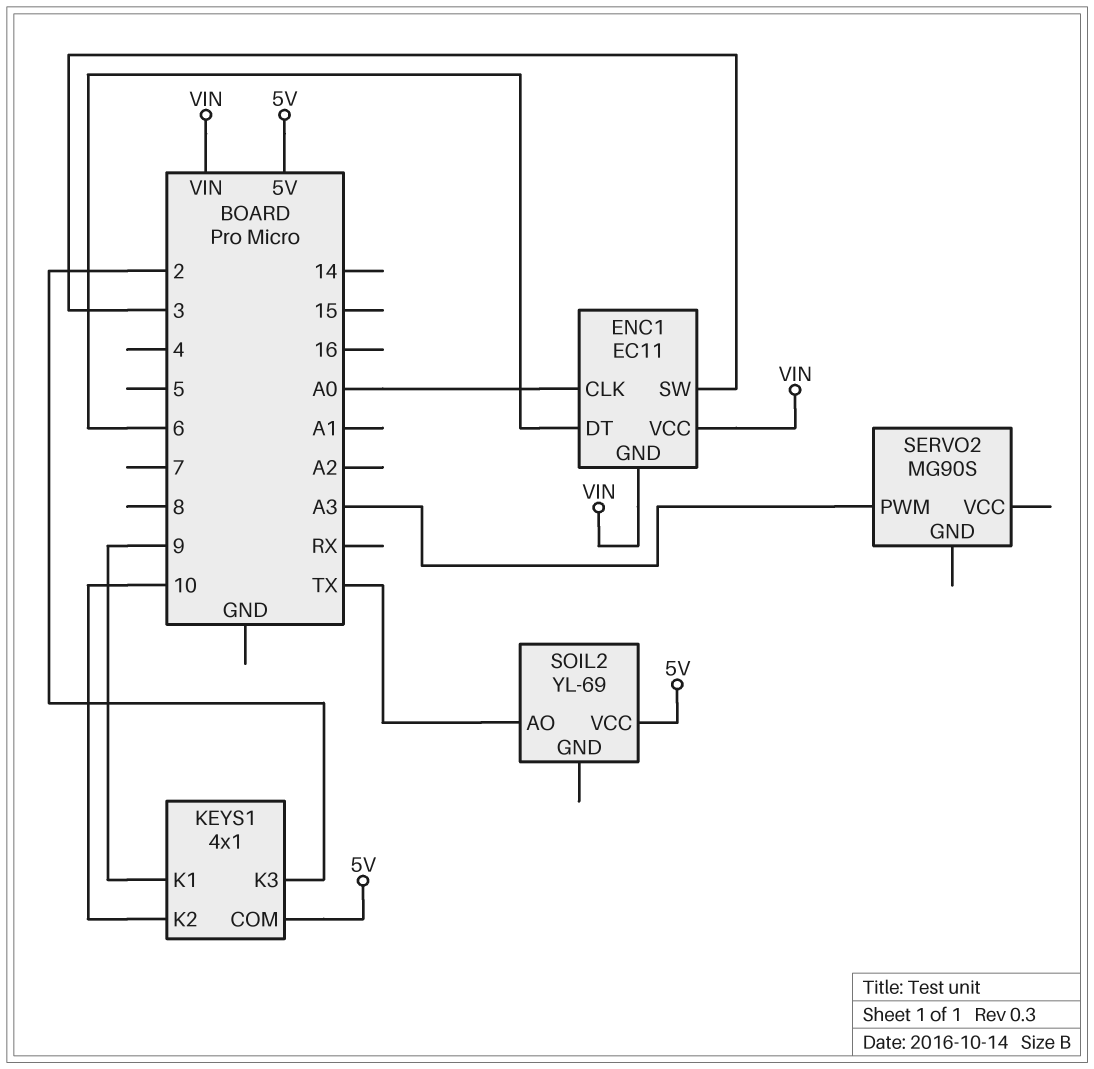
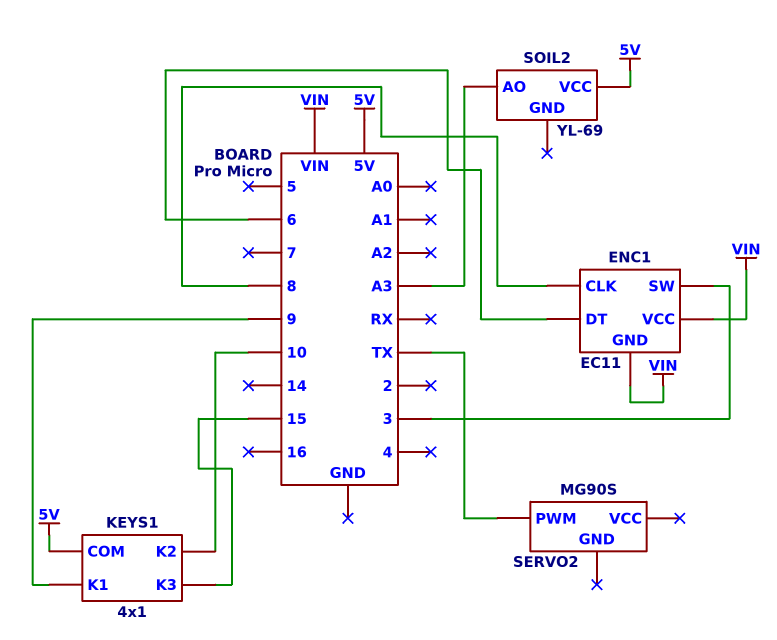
ENC1 pin CLK: A0 -> 8
KEYS1 pin K3: 2 -> 15
SERVO2 pin PWM: A3 -> TX
SOIL2 pin AO: TX -> A3

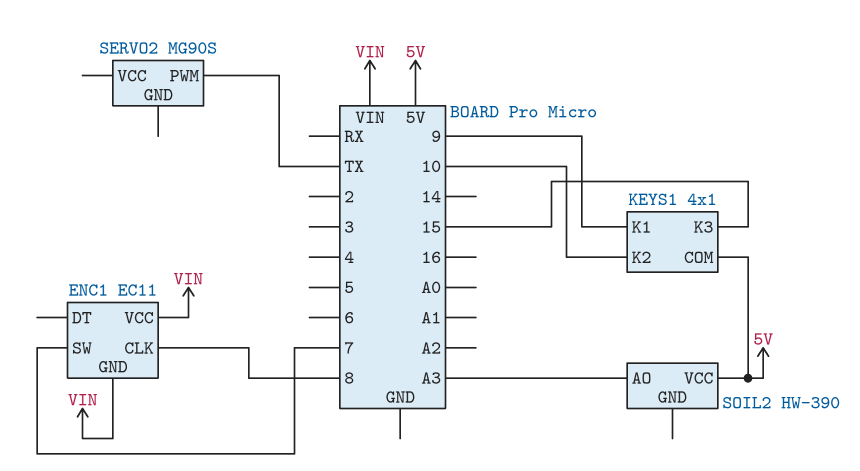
ENC1 pin DT: 6 -> none
ENC1 pin SW: 3 -> 7
SOIL2: YL-69 -> HW-390

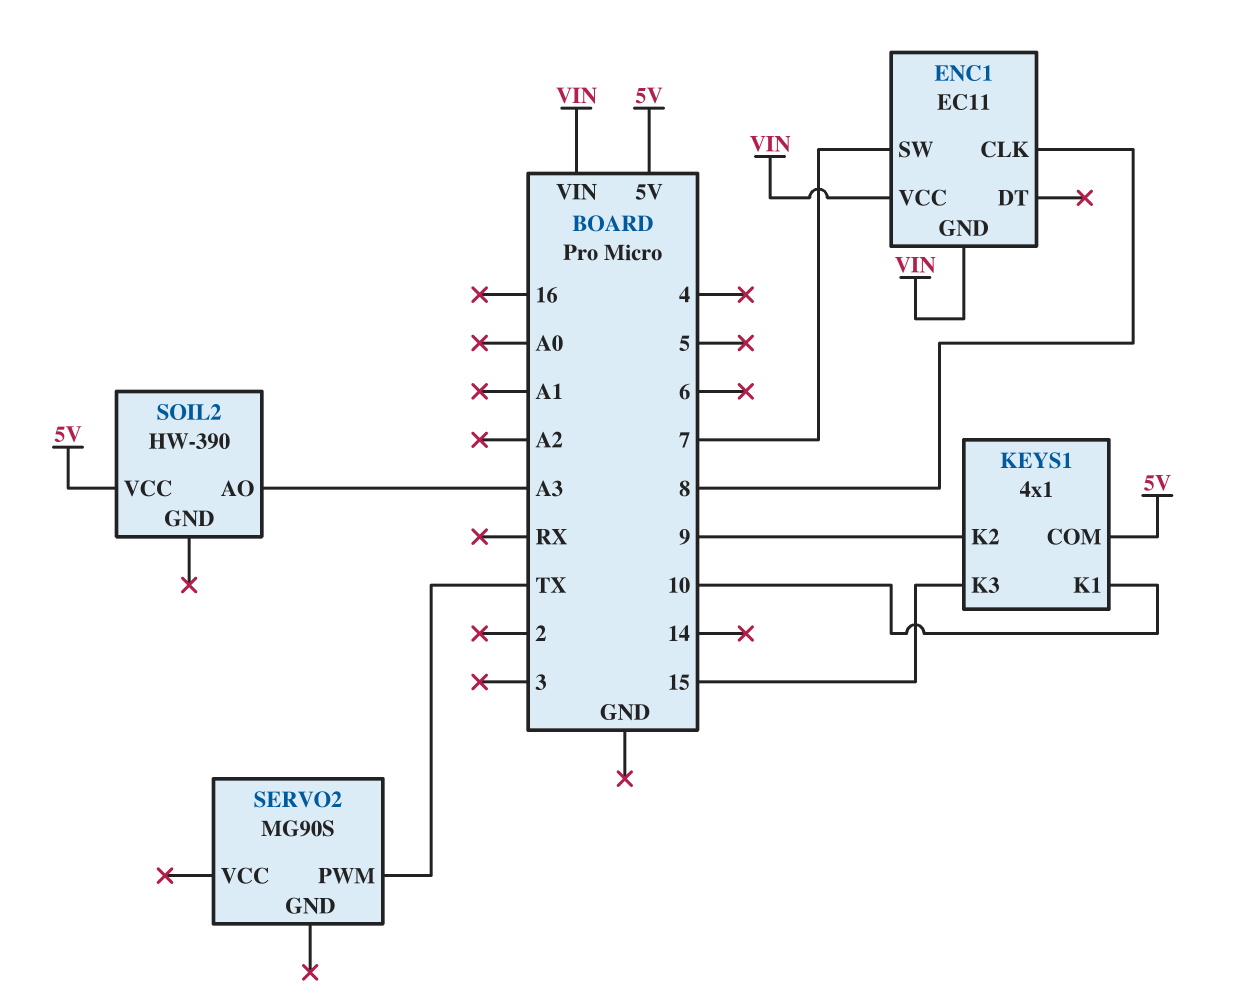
KEYS1 pin K1: 9 -> 10
KEYS1 pin K2: 10 -> 9

